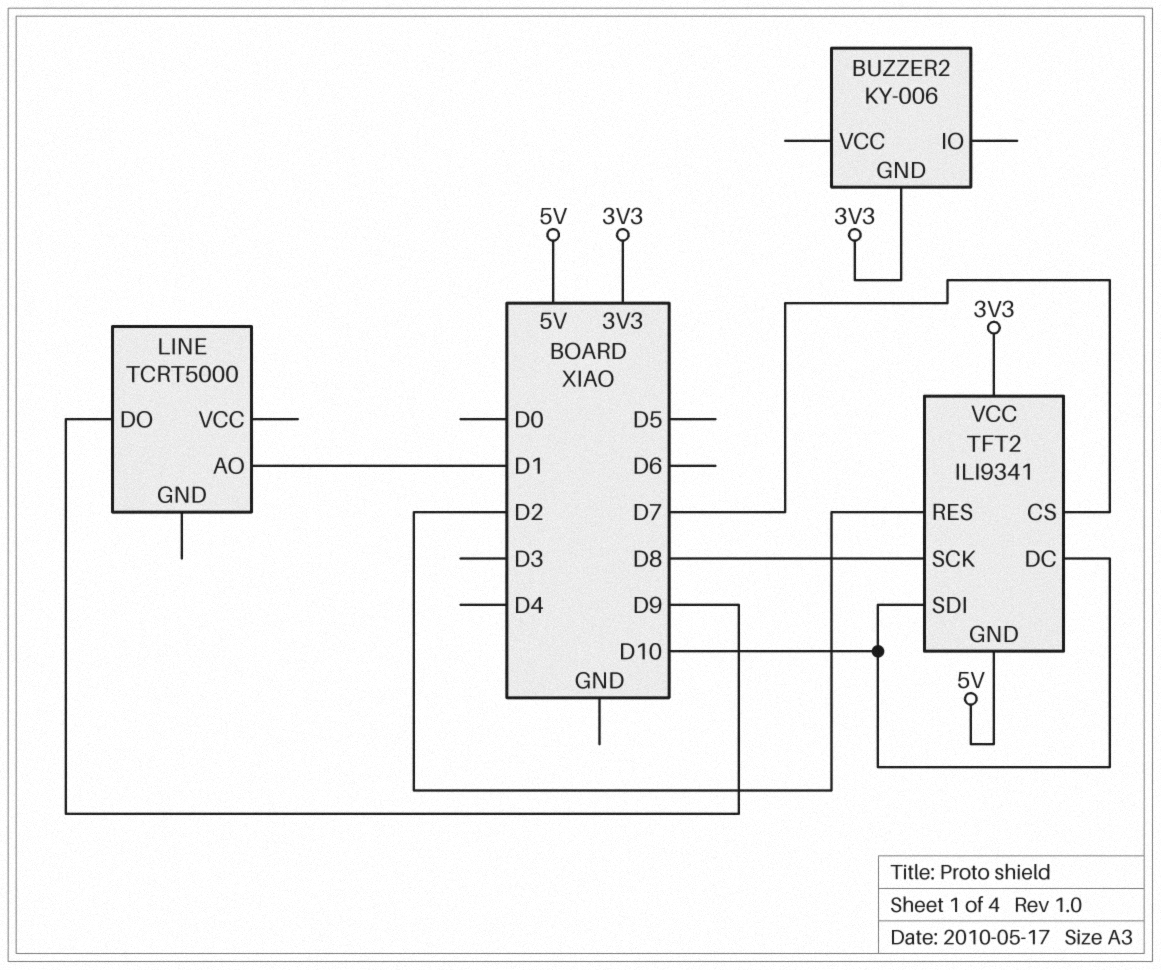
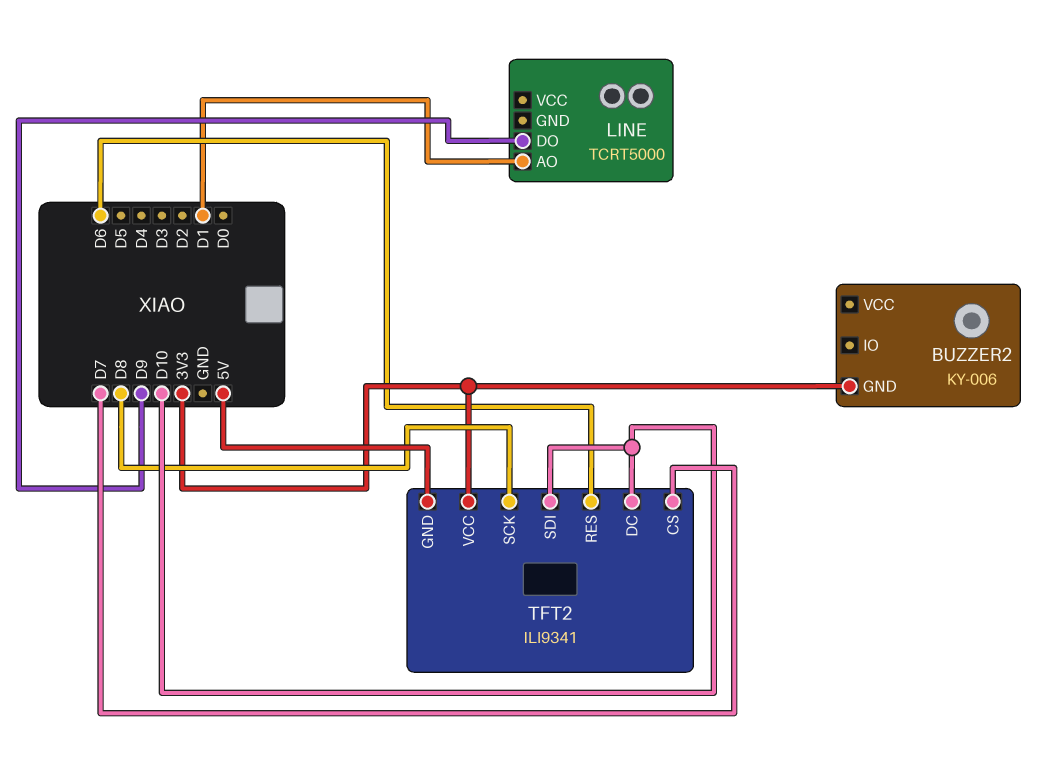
TFT2 pin RES: D2 -> D6

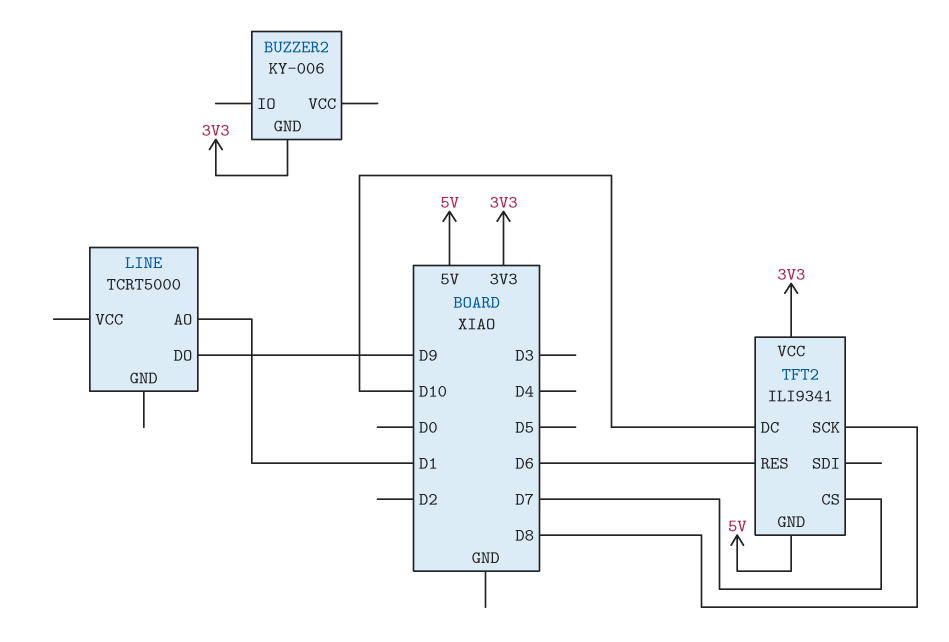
TFT2 pin SDI: D10 -> none

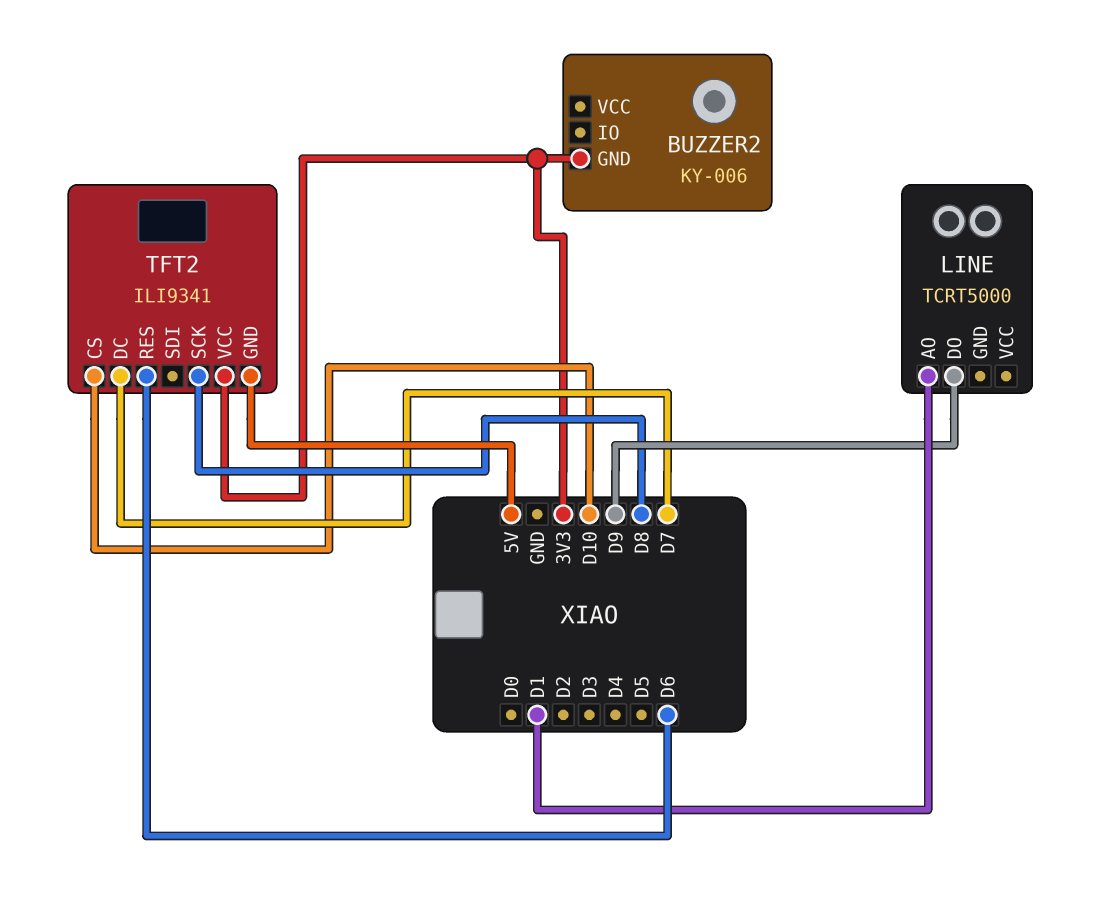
TFT2 pin CS: D7 -> D10
TFT2 pin DC: D10 -> D7

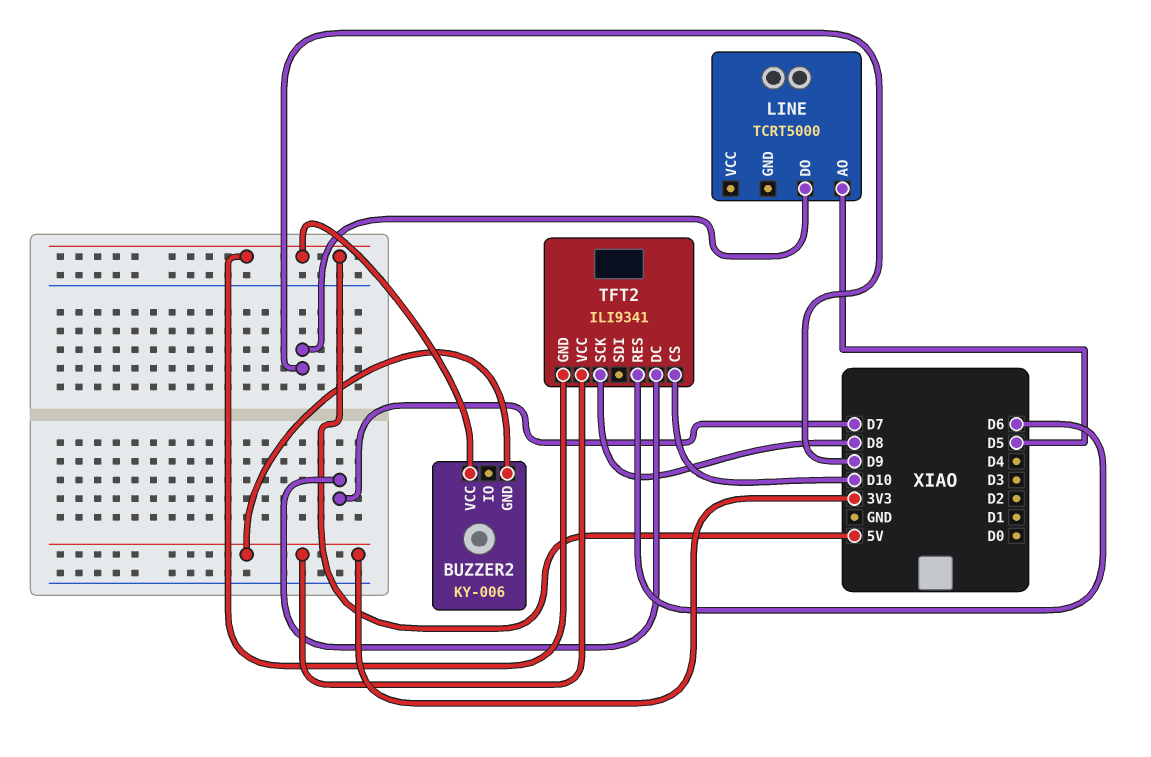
BUZZER2 pin VCC: none -> 5V
LINE pin AO: D1 -> D5

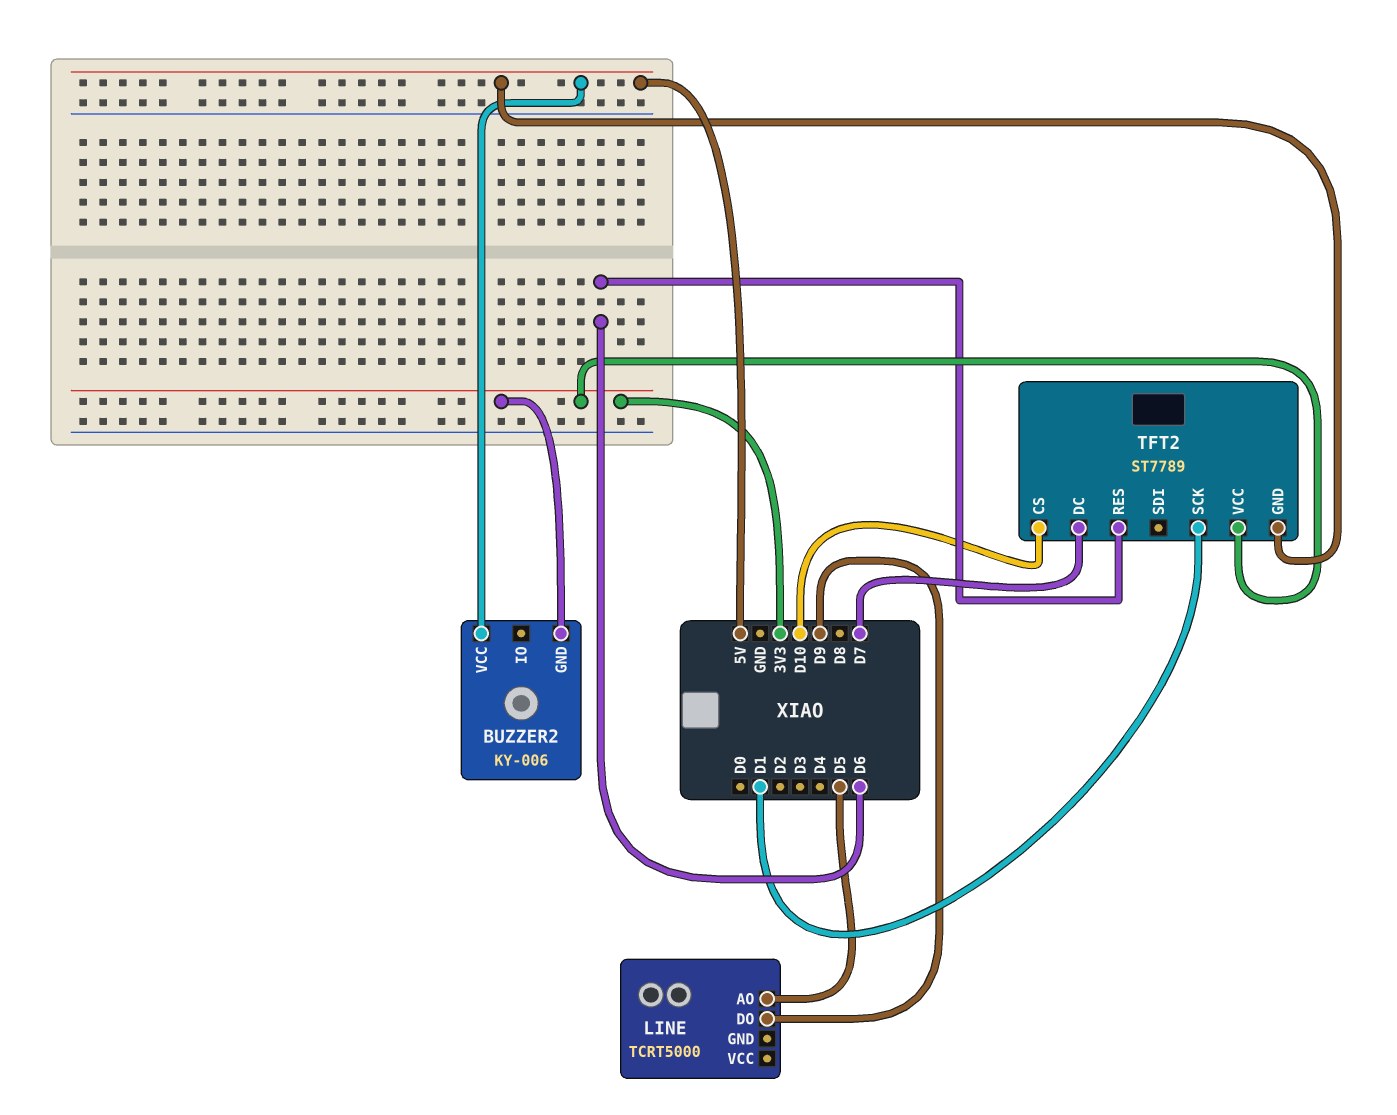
TFT2: ILI9341 -> ST7789
TFT2 pin SCK: D8 -> D1

